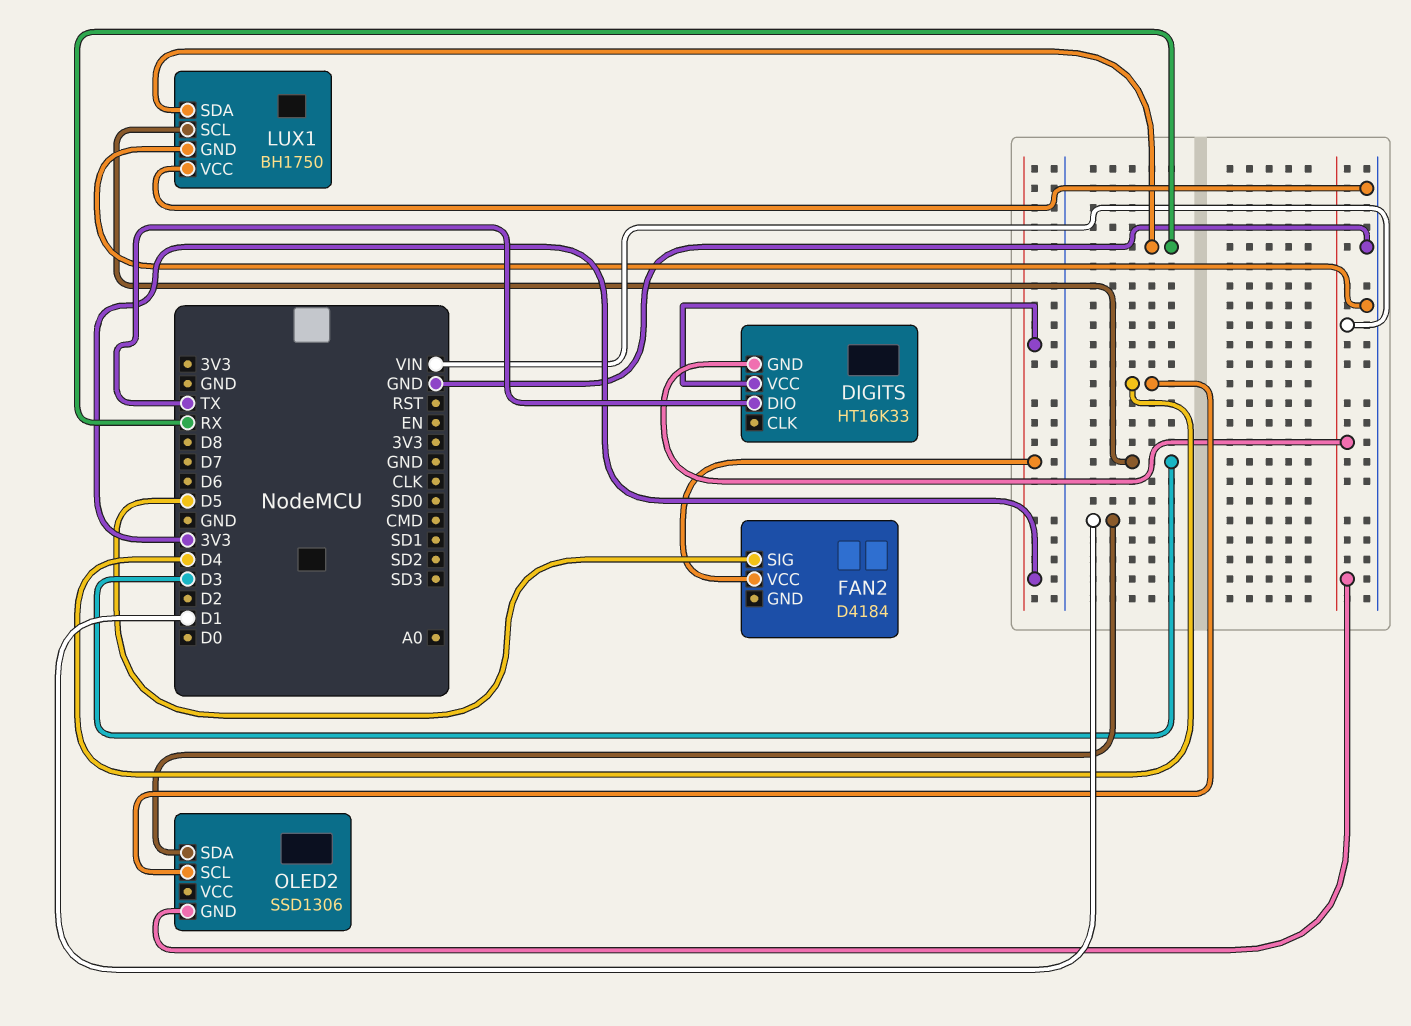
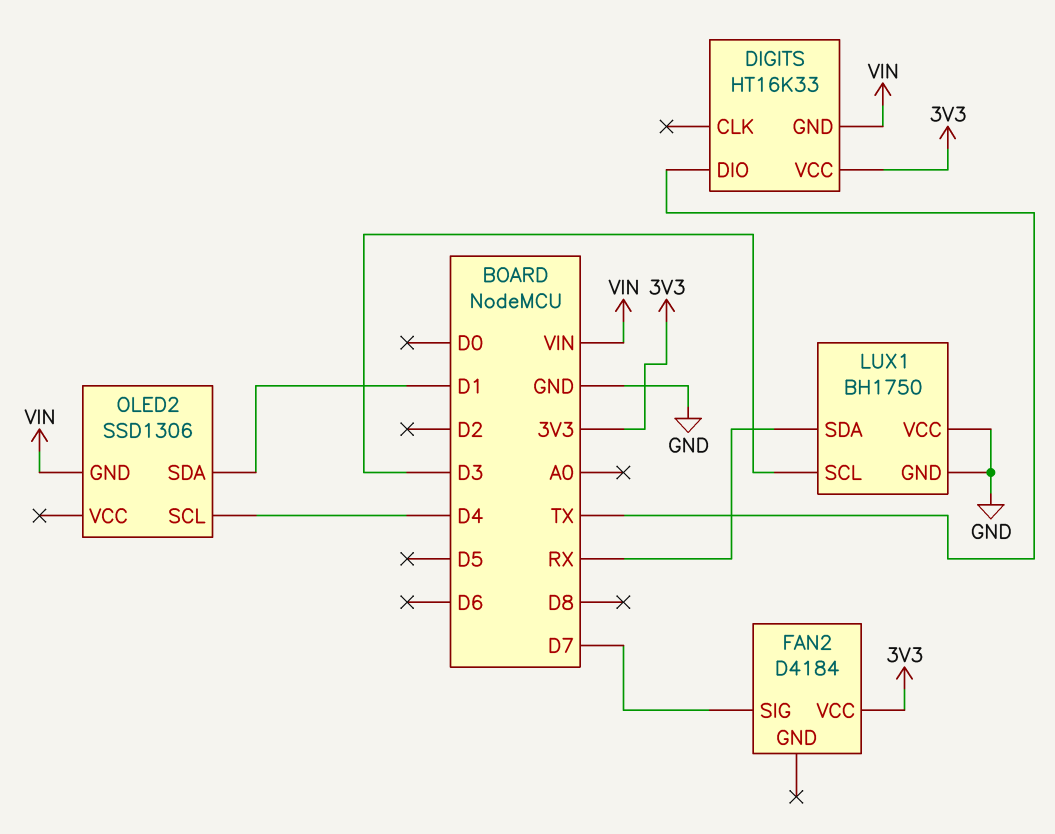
FAN2 pin SIG: D5 -> D7

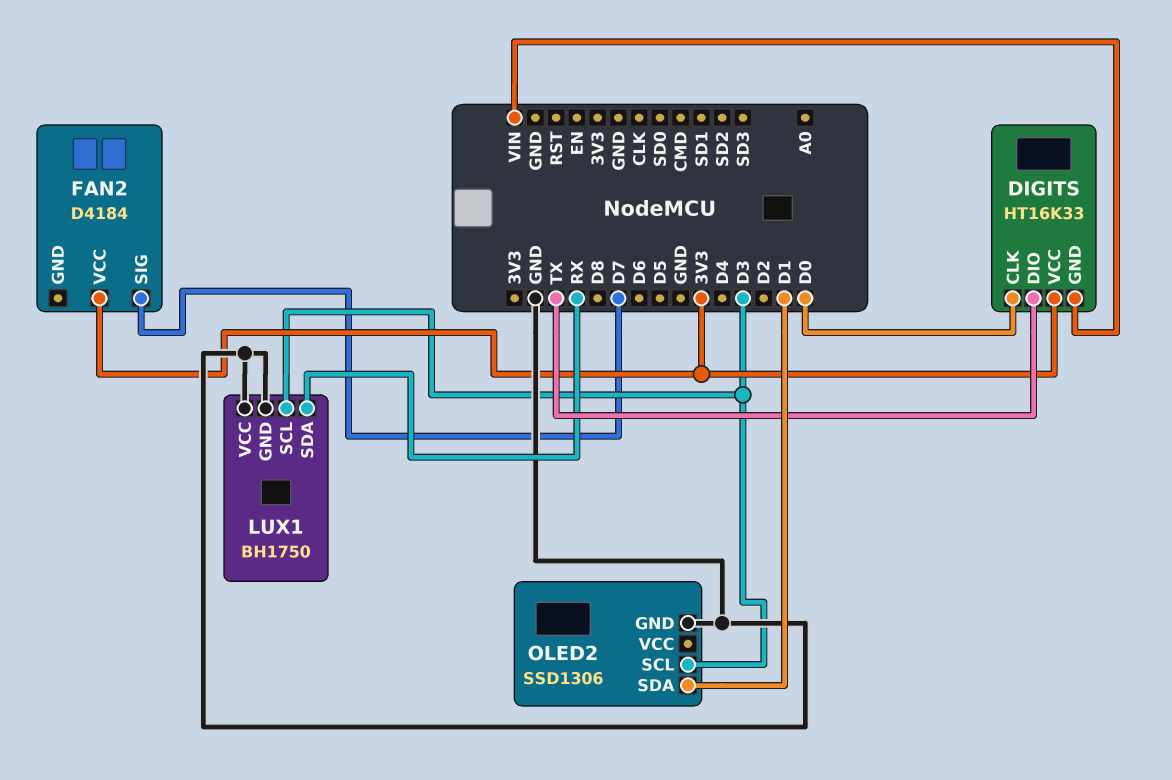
DIGITS pin CLK: none -> D0
OLED2 pin GND: VIN -> GND
OLED2 pin SCL: D4 -> D3

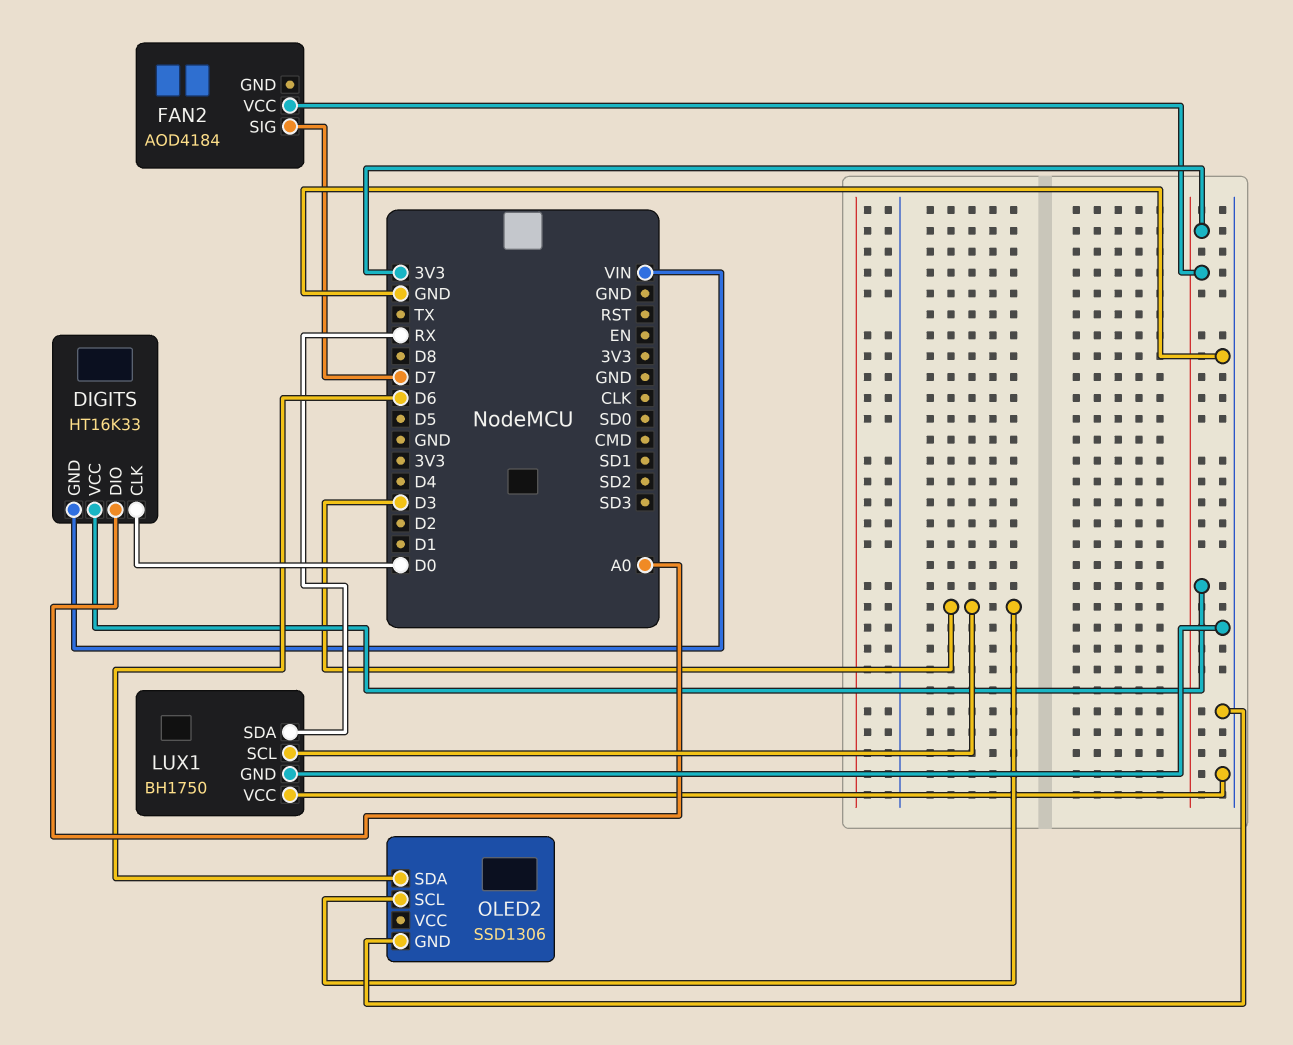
DIGITS pin DIO: TX -> A0
FAN2: D4184 -> AOD4184
OLED2 pin SDA: D1 -> D6

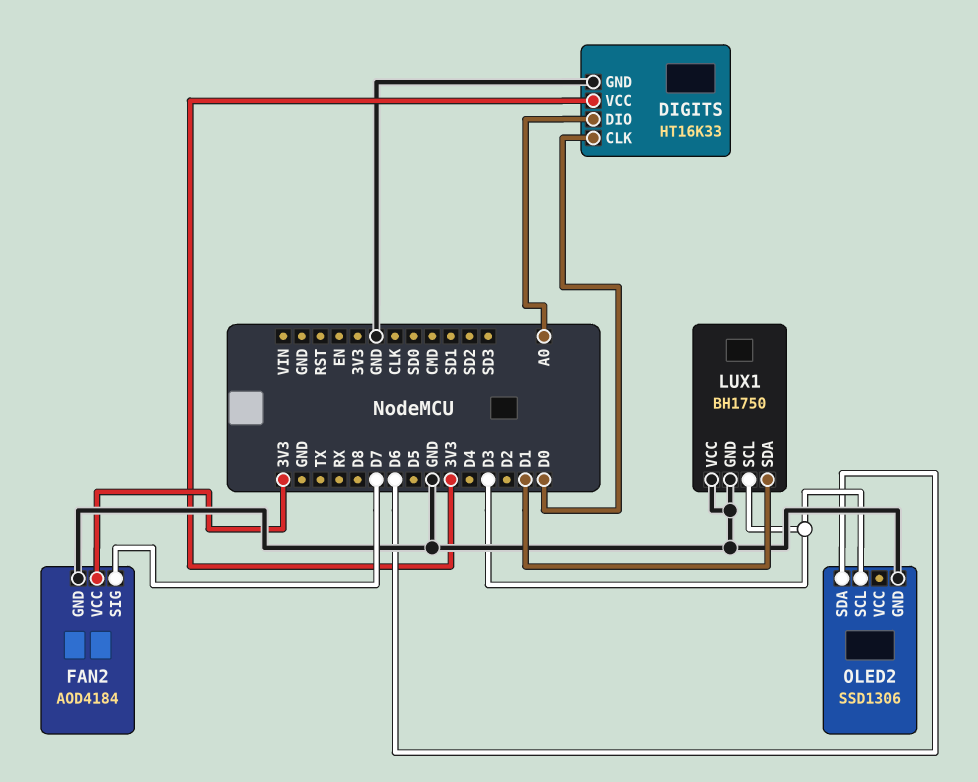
DIGITS pin GND: VIN -> GND
FAN2 pin GND: none -> GND
LUX1 pin SDA: RX -> D1

